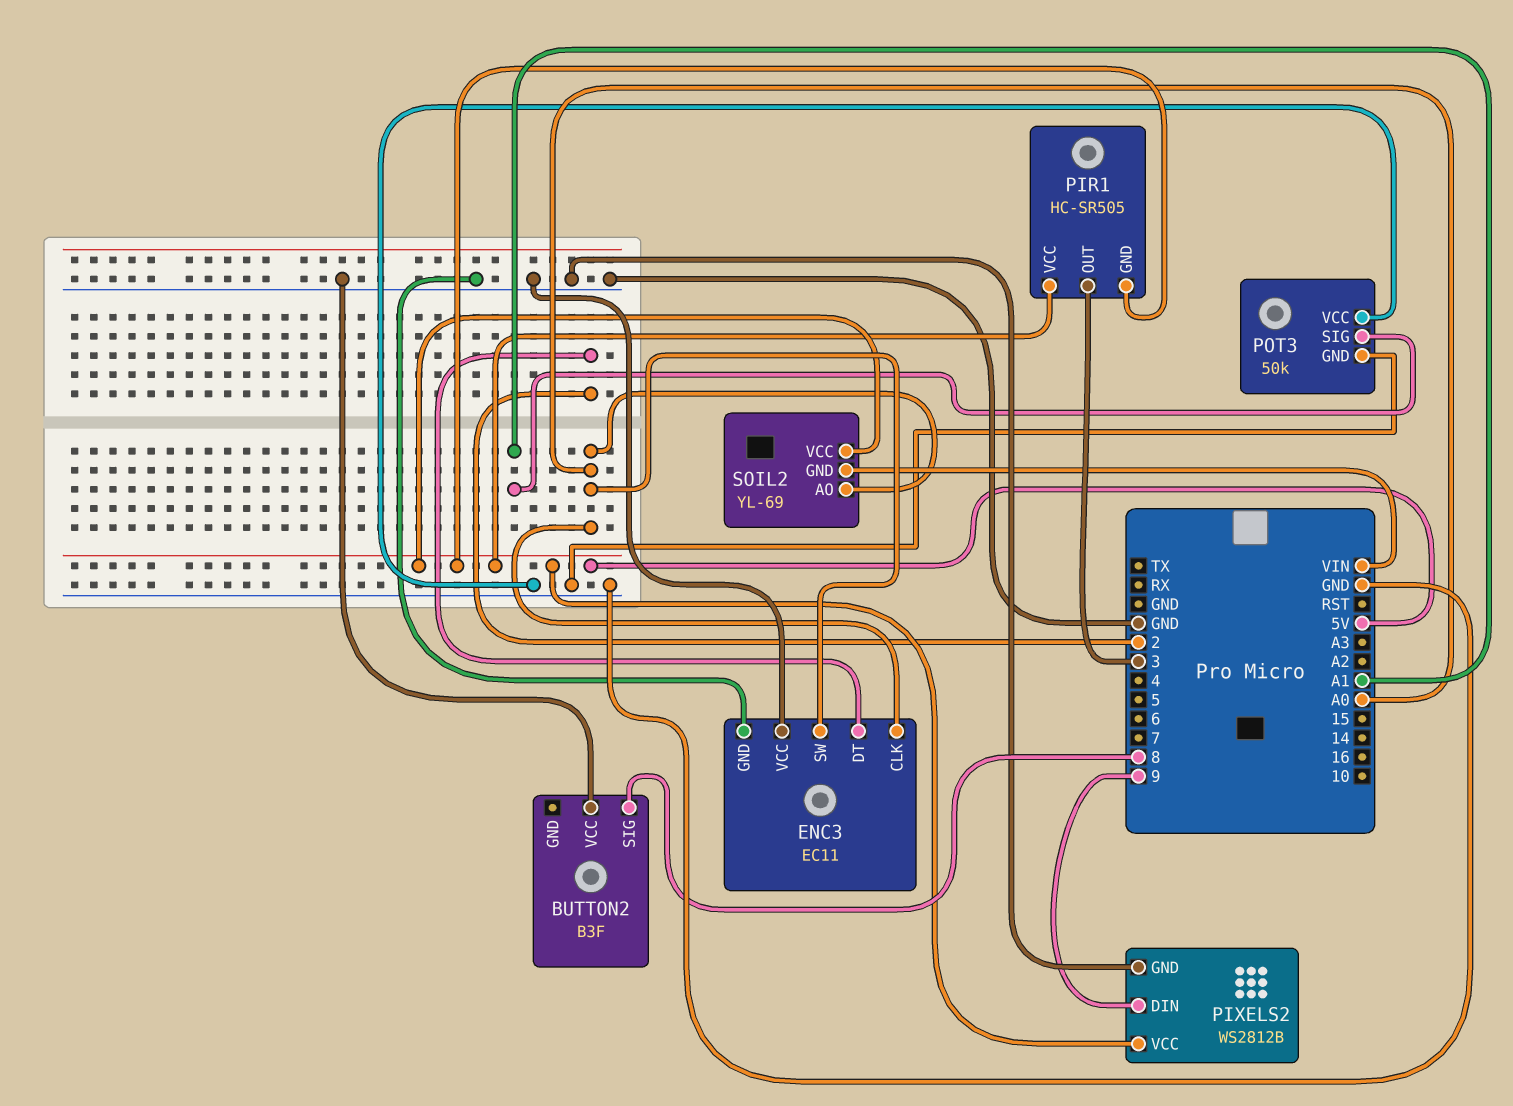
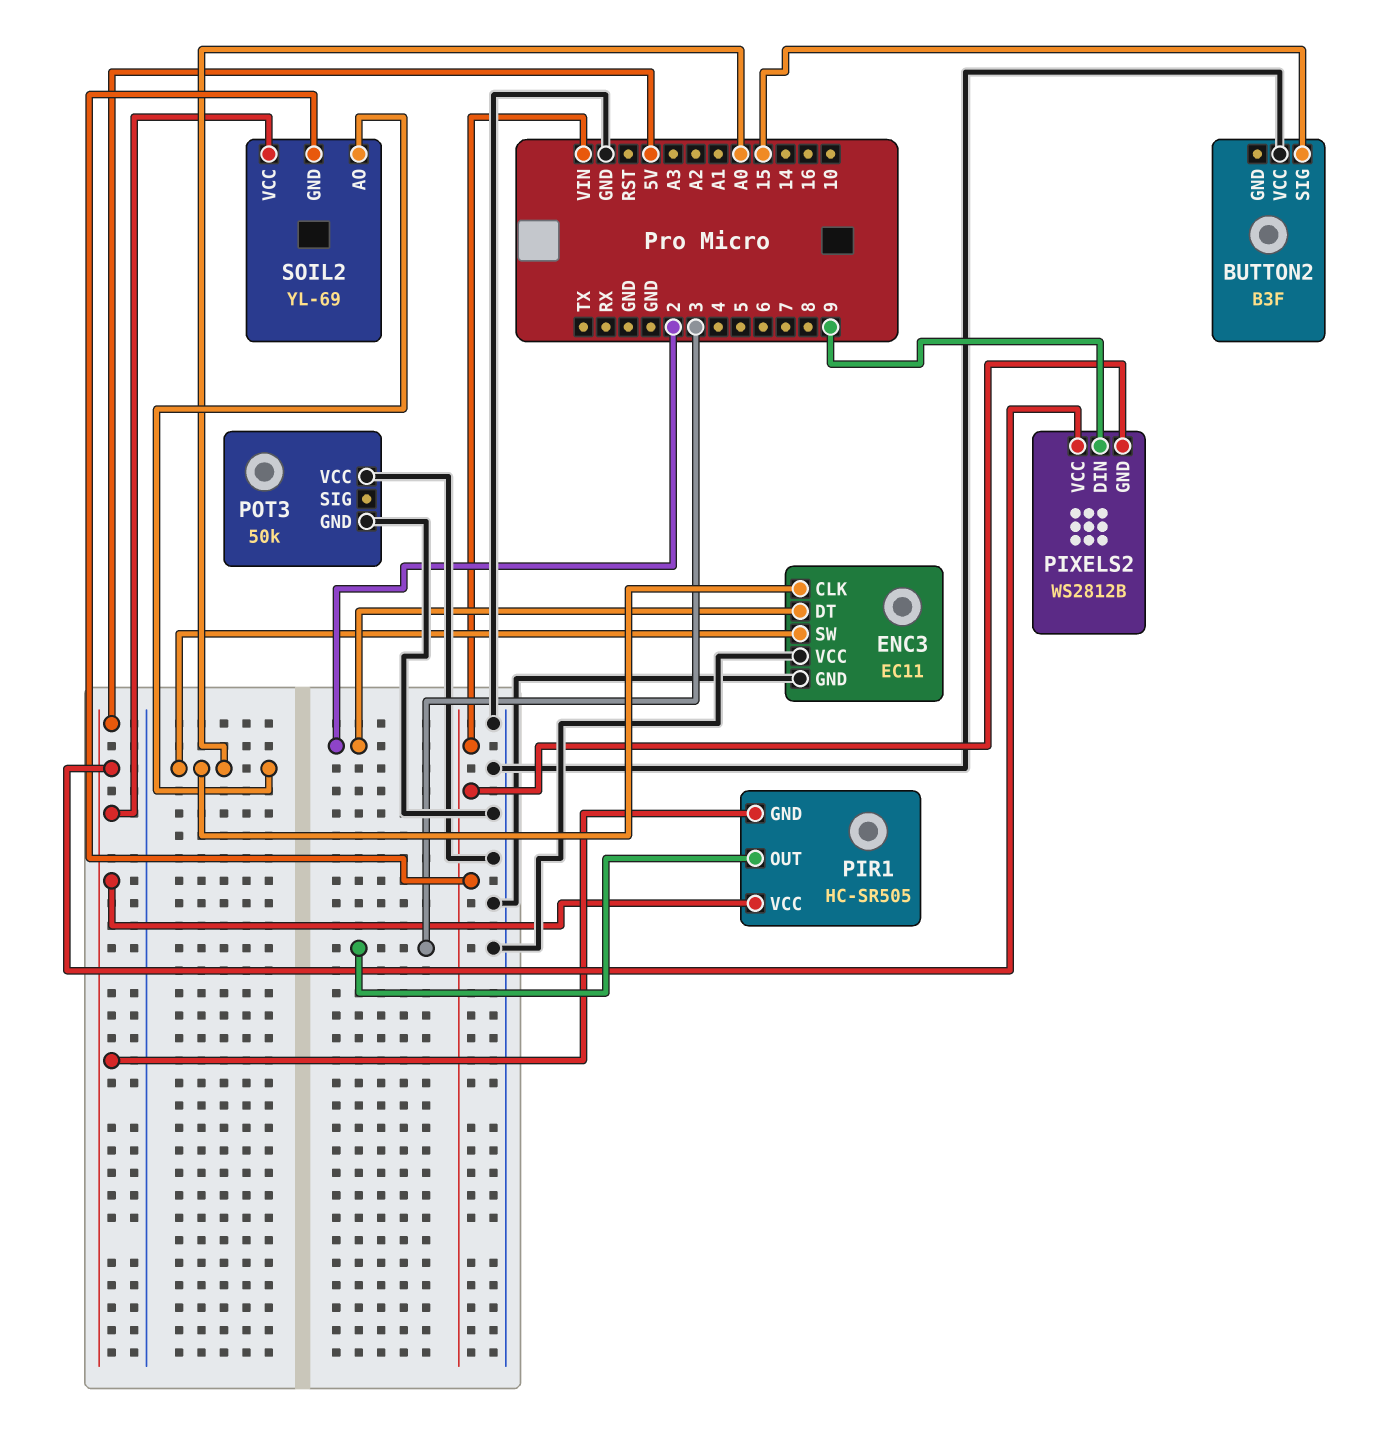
BUTTON2 pin SIG: 8 -> 15
PIXELS2 pin GND: GND -> VIN
POT3 pin SIG: A1 -> none

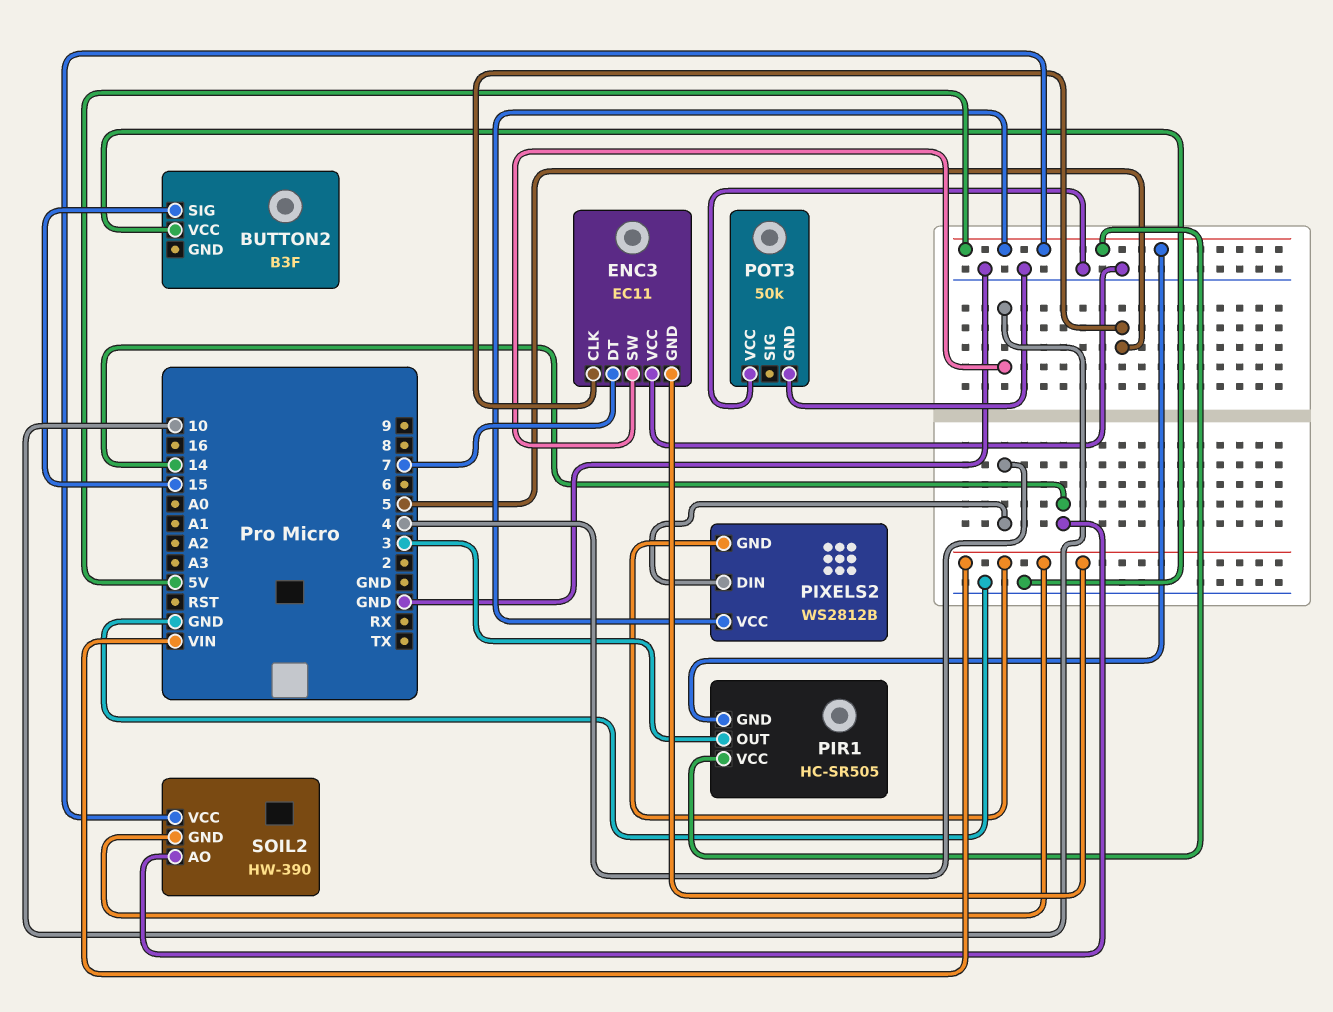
ENC3 pin CLK: A0 -> 5
ENC3 pin DT: 2 -> 7
ENC3 pin GND: GND -> VIN
ENC3 pin SW: A0 -> 10
PIXELS2 pin DIN: 9 -> 4
SOIL2: YL-69 -> HW-390
SOIL2 pin AO: A0 -> 14

